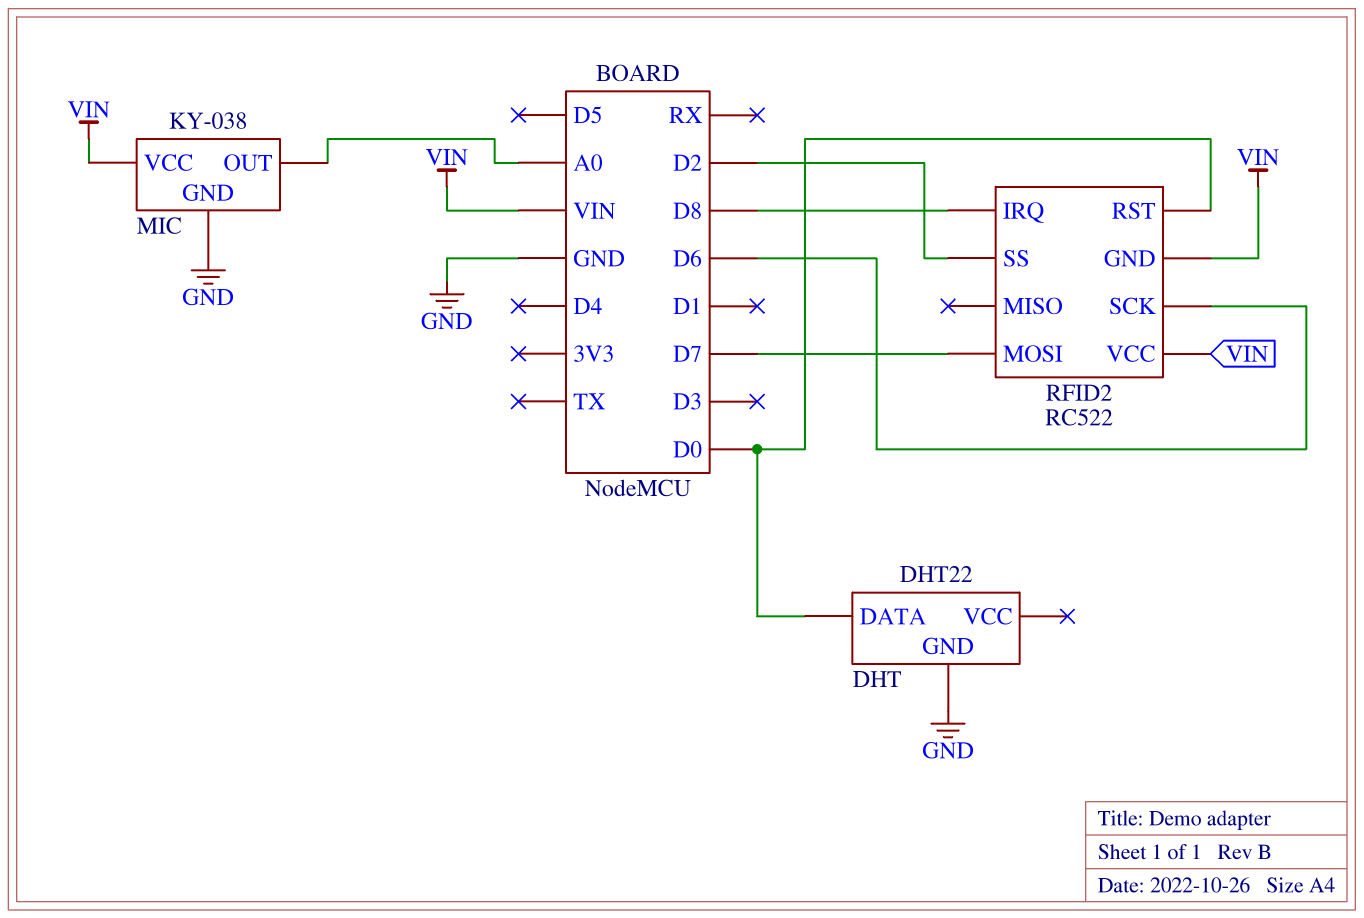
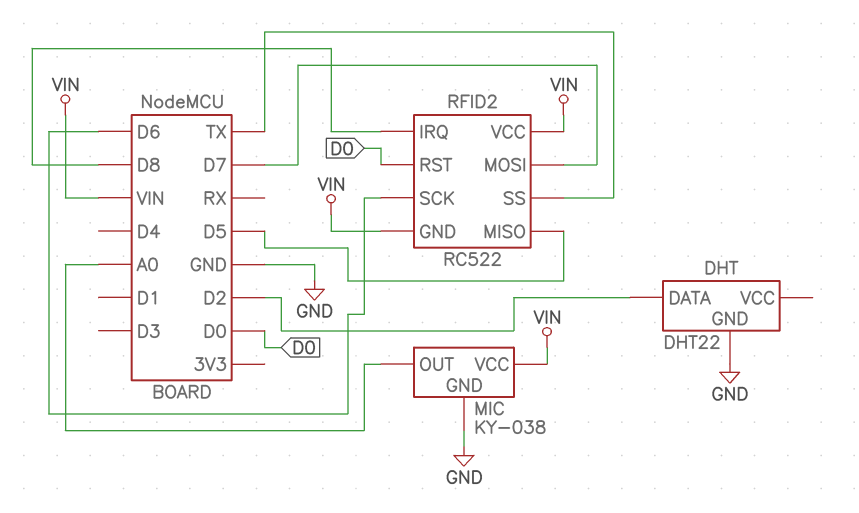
DHT pin DATA: D0 -> D2
RFID2 pin MISO: none -> D5
RFID2 pin SS: D2 -> TX

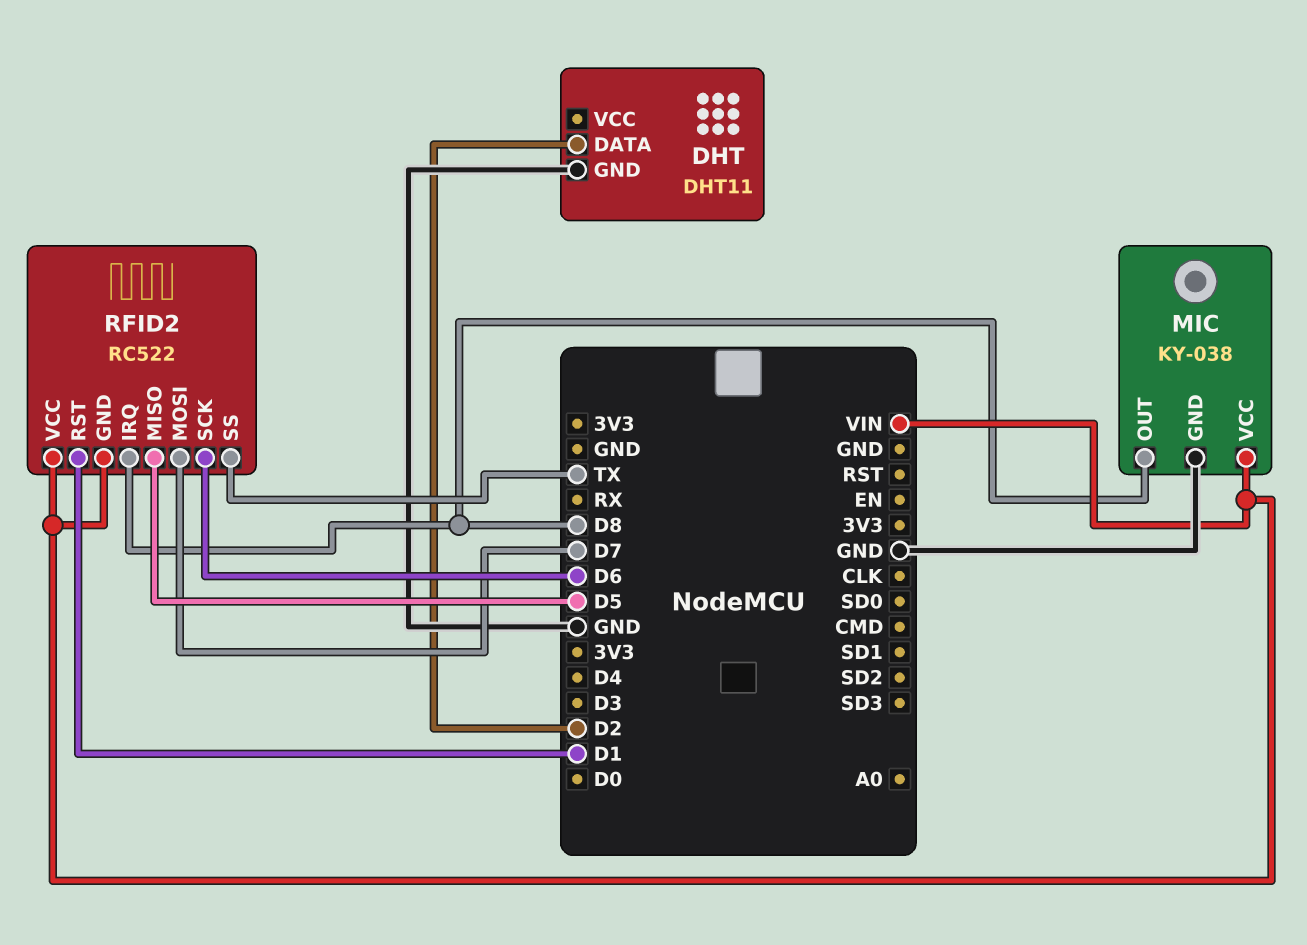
DHT: DHT22 -> DHT11
MIC pin OUT: A0 -> D8
RFID2 pin RST: D0 -> D1

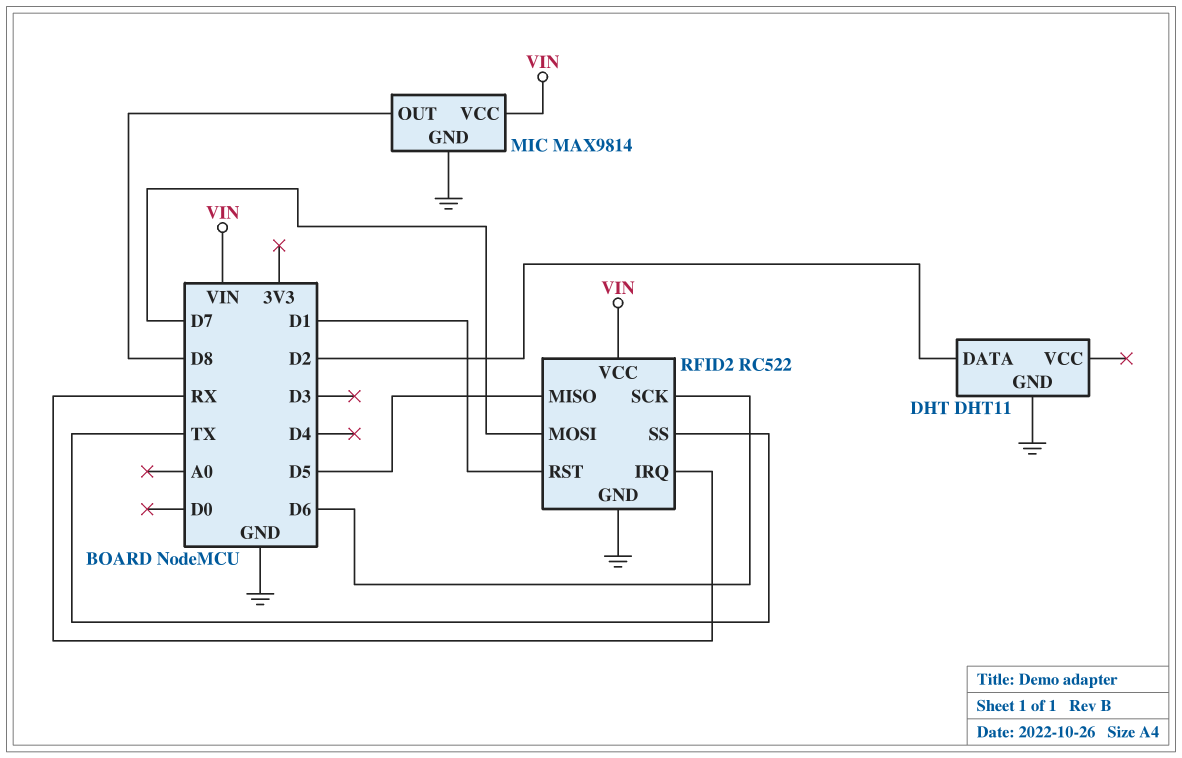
MIC: KY-038 -> MAX9814
RFID2 pin GND: VIN -> GND
RFID2 pin IRQ: D8 -> RX

